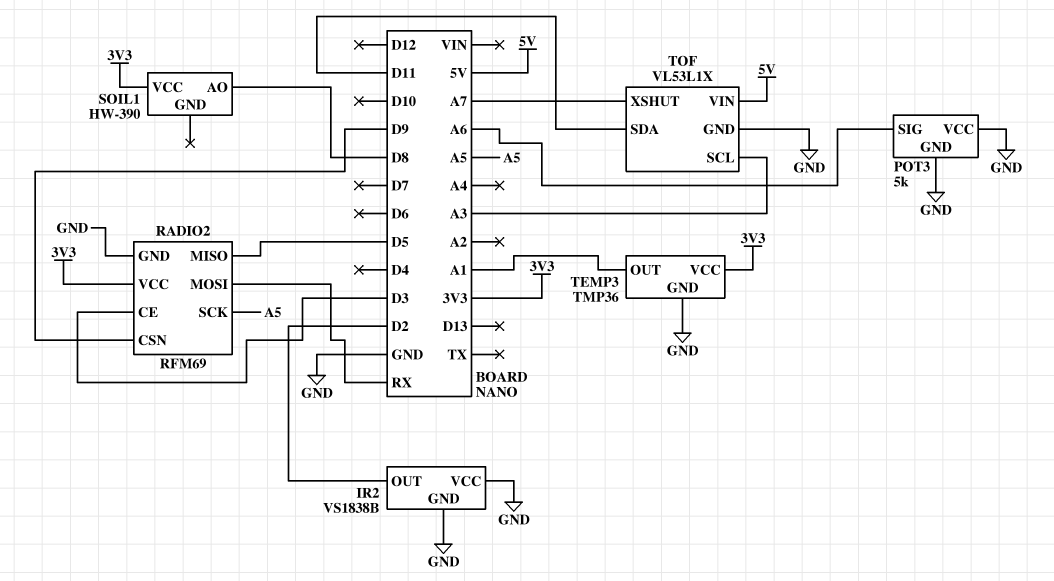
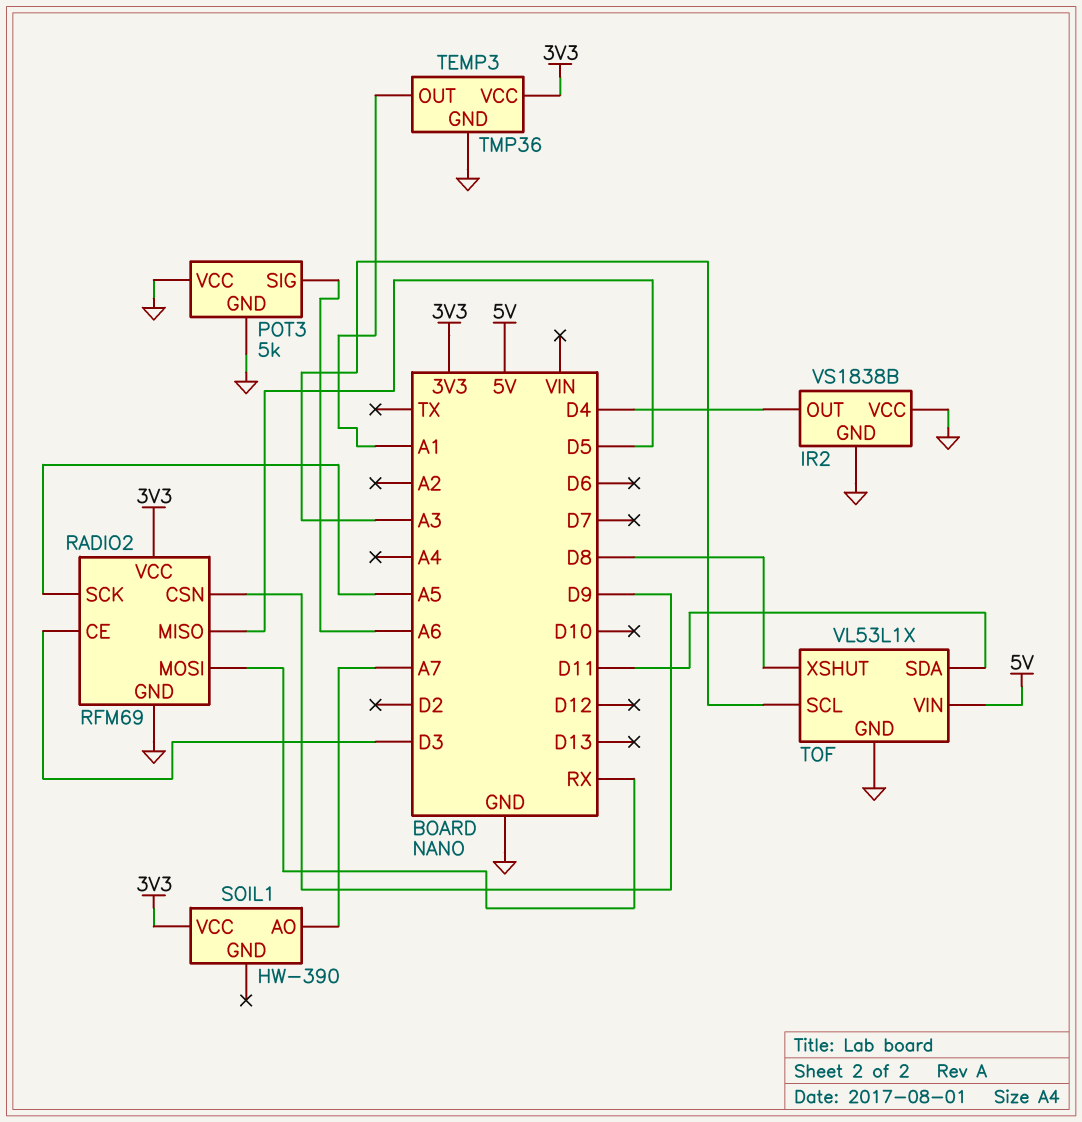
IR2 pin OUT: D2 -> D4
SOIL1 pin AO: D8 -> A7
TOF pin XSHUT: A7 -> D8

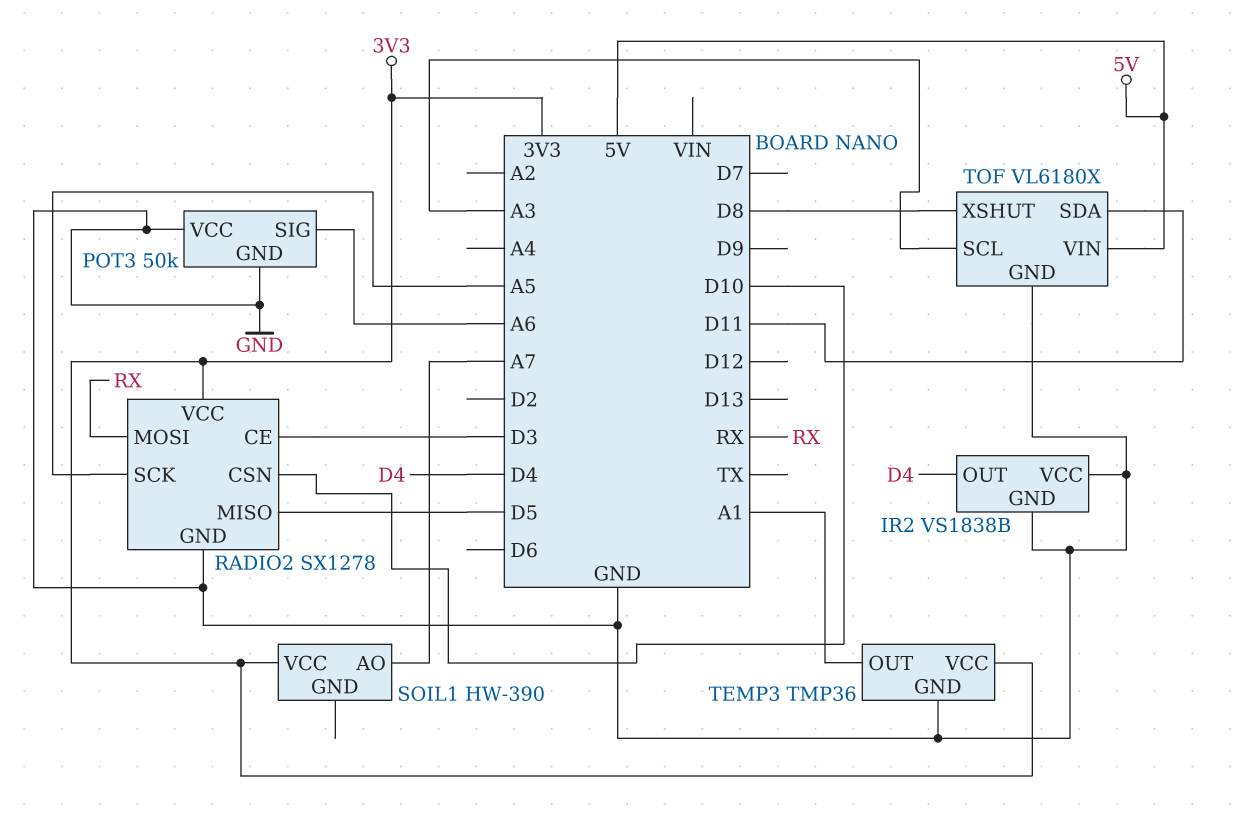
POT3: 5k -> 50k
RADIO2: RFM69 -> SX1278
RADIO2 pin CSN: D9 -> D10
TOF: VL53L1X -> VL6180X

